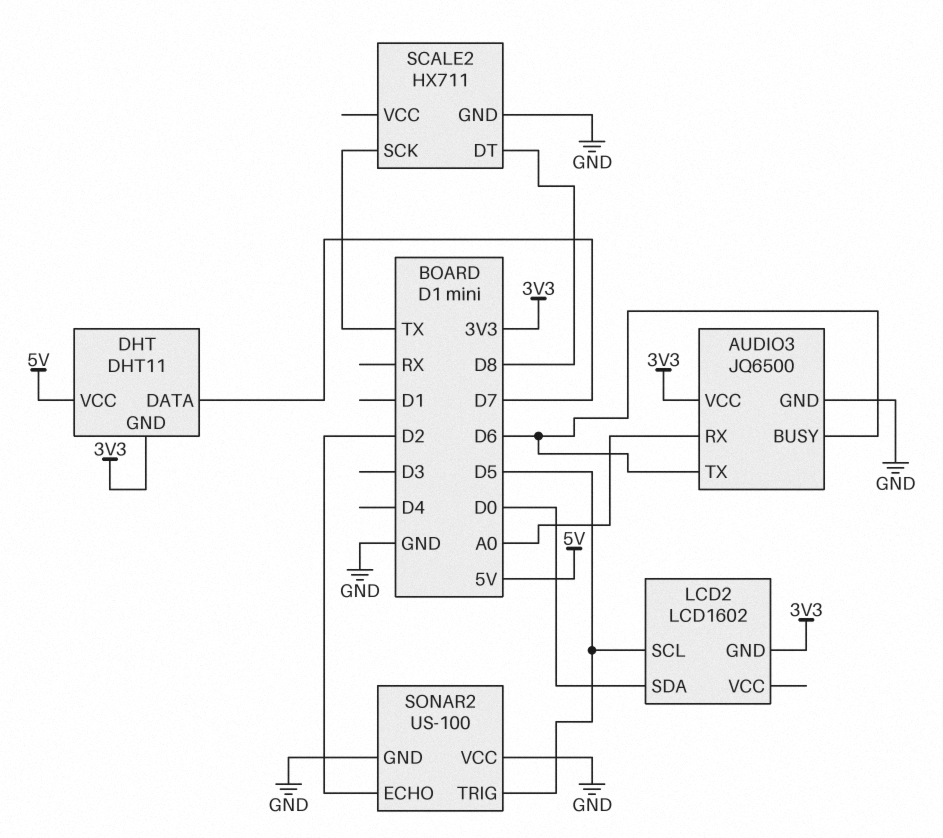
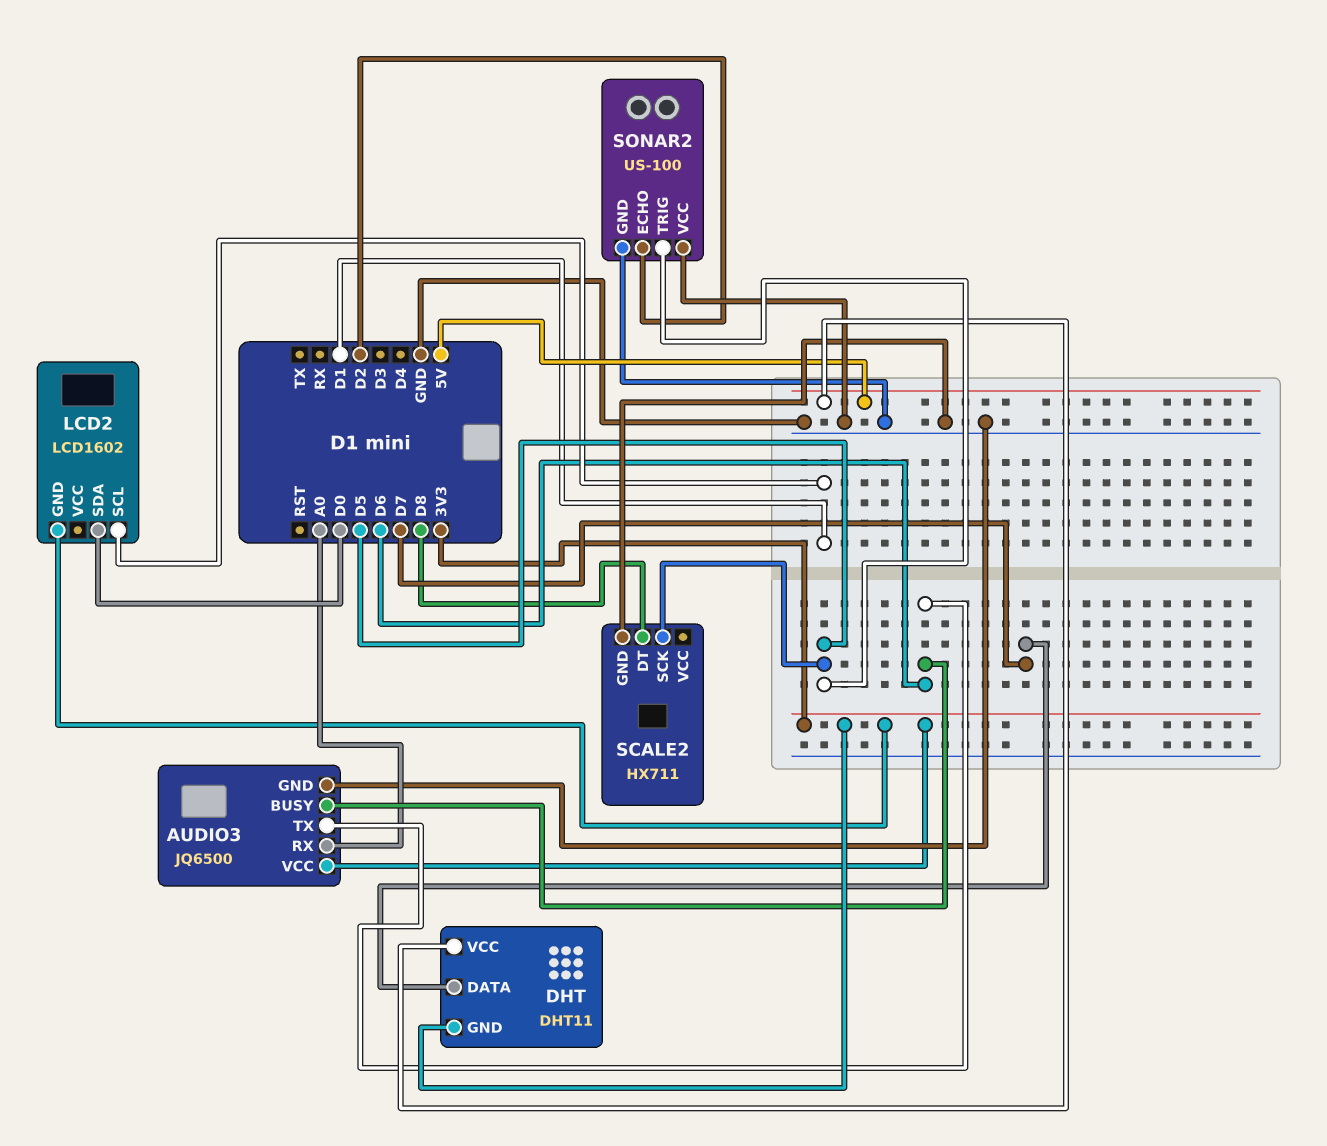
LCD2 pin SCL: D5 -> D1
SCALE2 pin SCK: TX -> D5

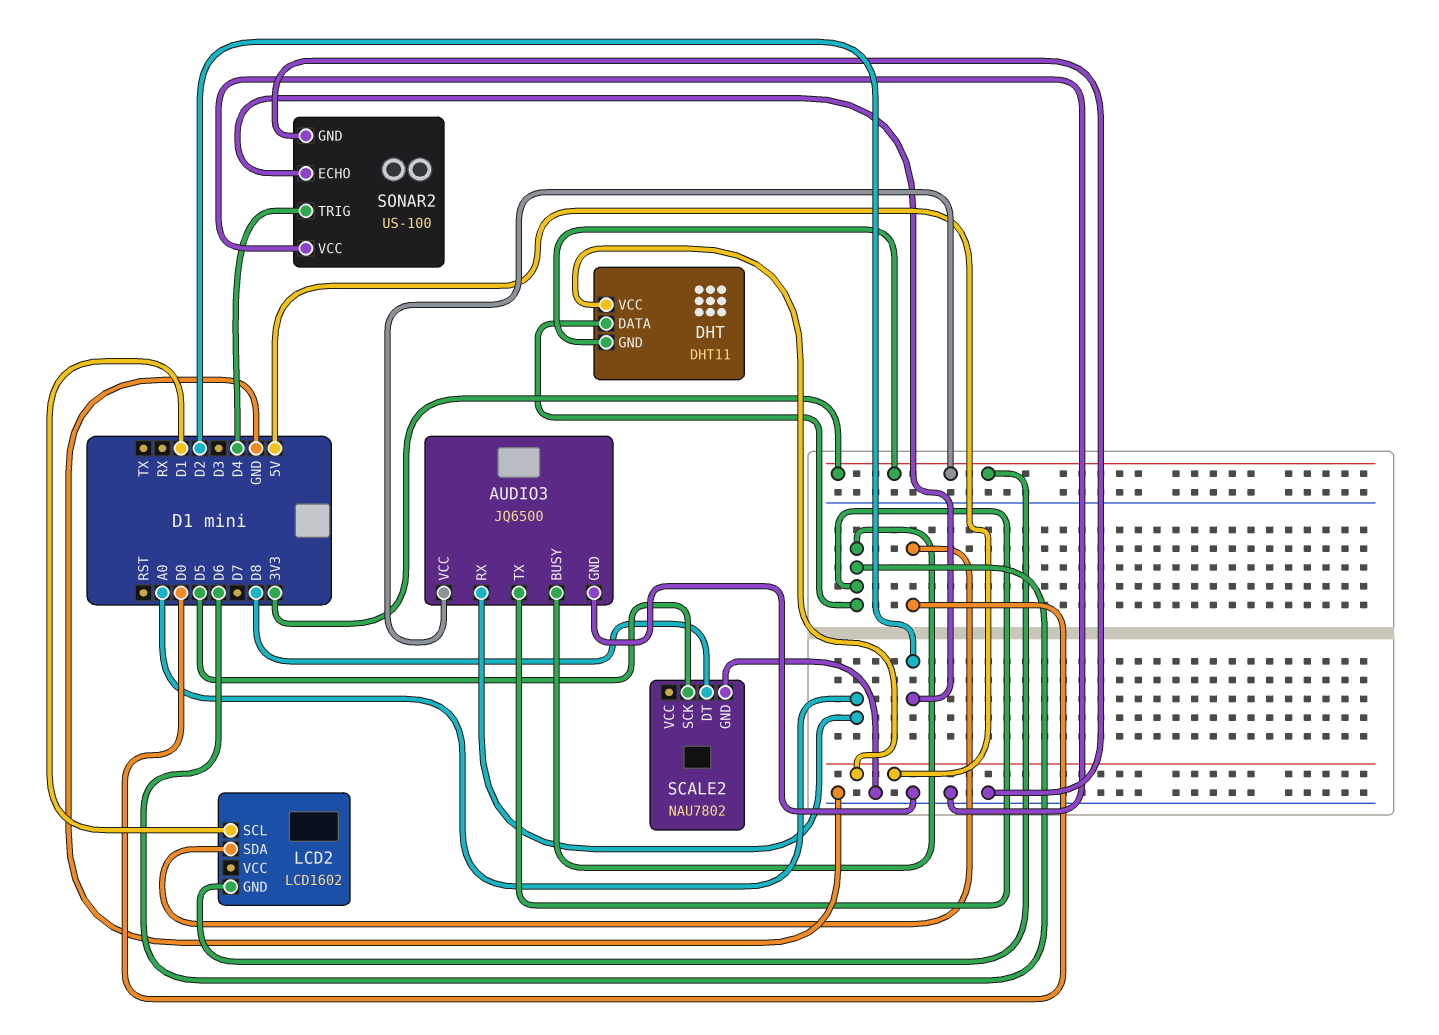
DHT pin DATA: D7 -> D6
SCALE2: HX711 -> NAU7802
SONAR2 pin TRIG: D5 -> D4

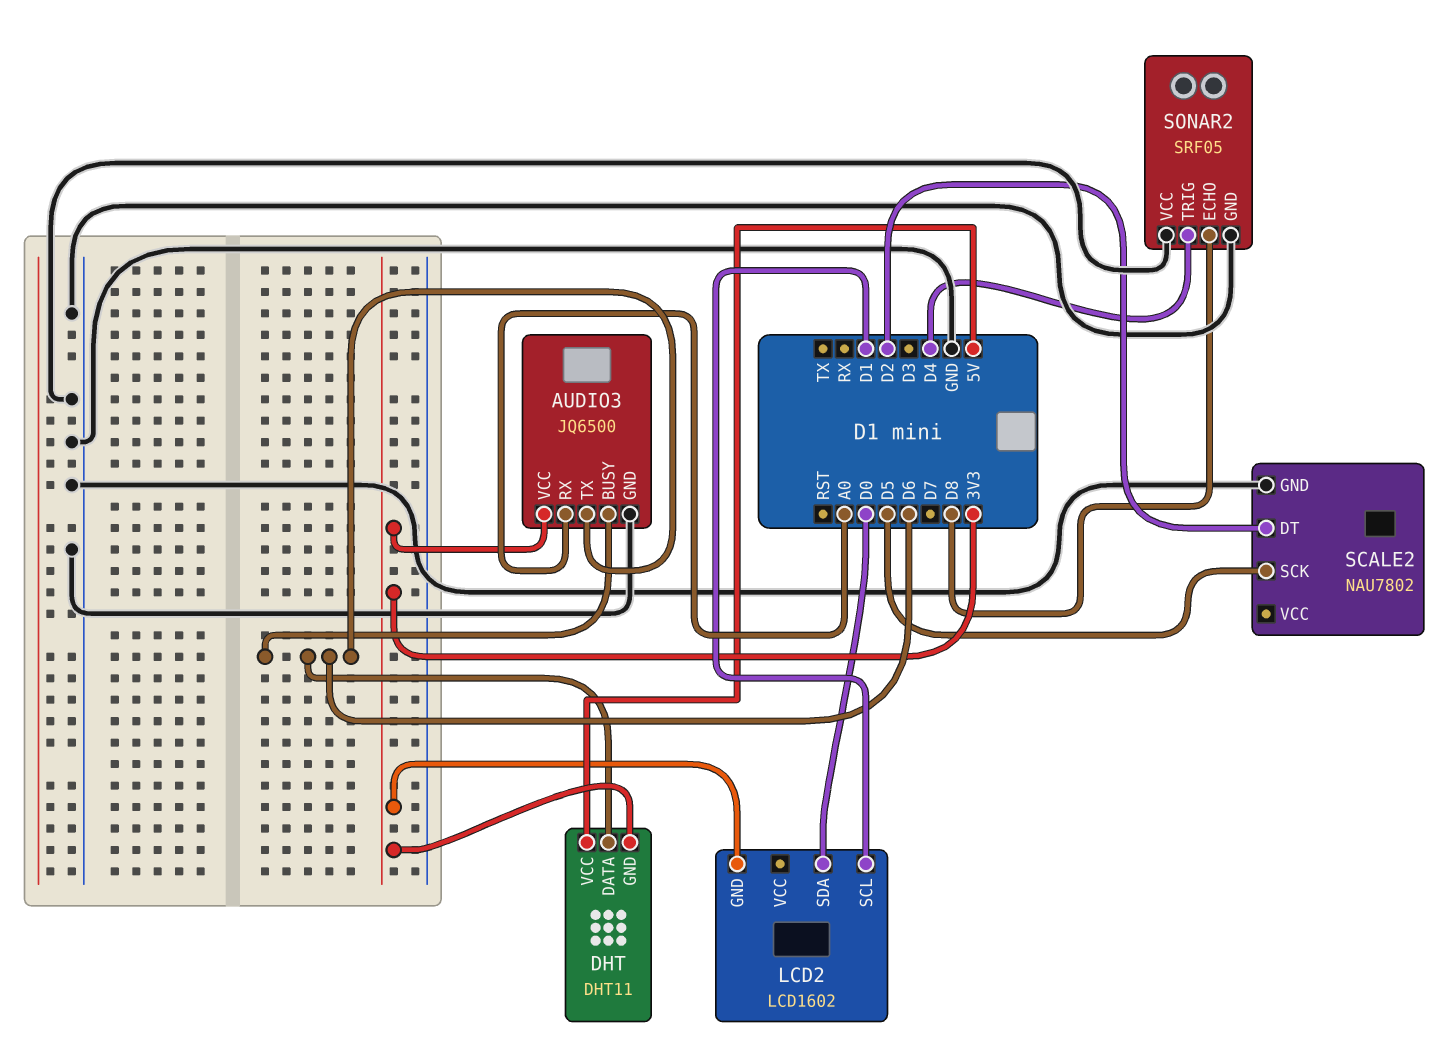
SCALE2 pin DT: D8 -> D2
SONAR2: US-100 -> SRF05
SONAR2 pin ECHO: D2 -> D8

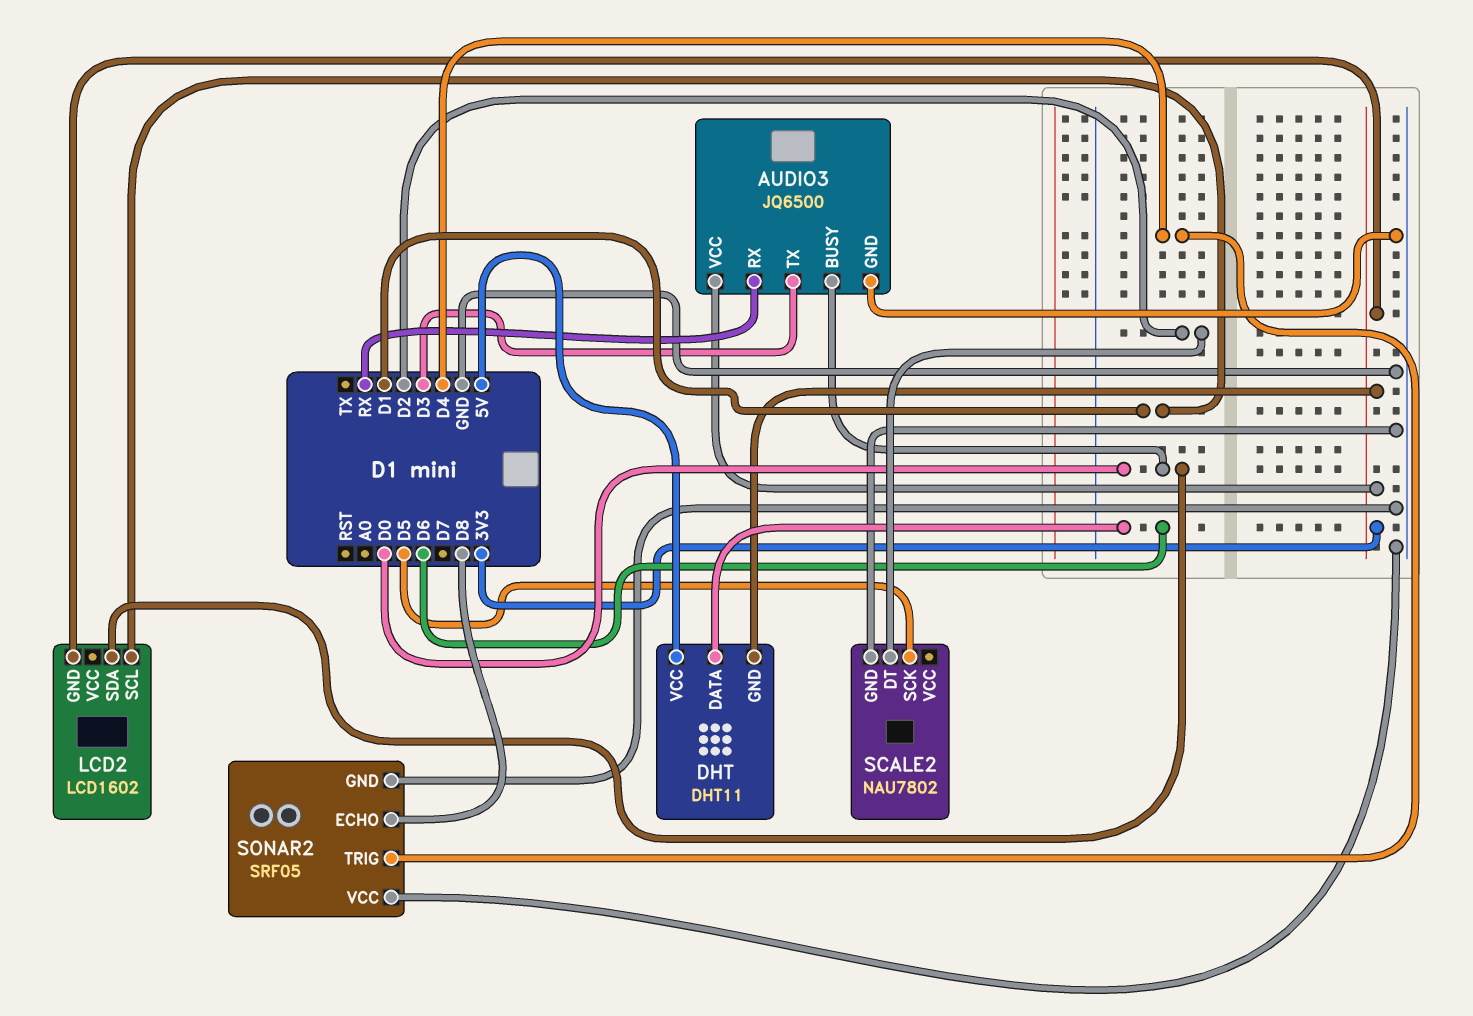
AUDIO3 pin BUSY: D6 -> D0
AUDIO3 pin RX: A0 -> RX
AUDIO3 pin TX: D6 -> D3

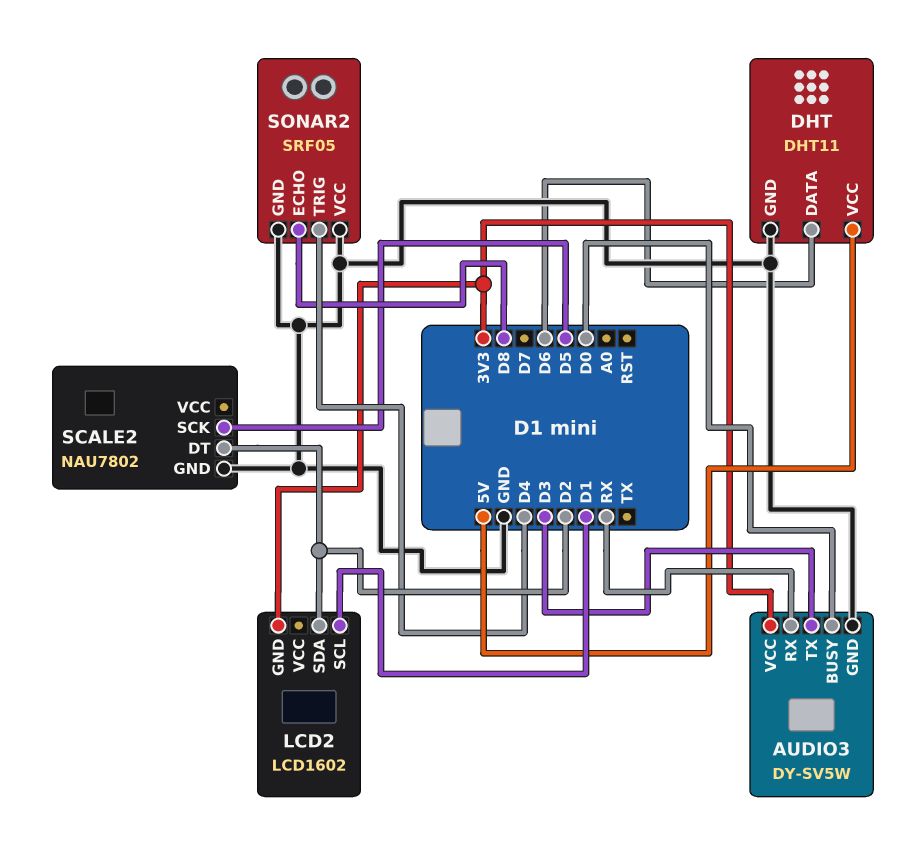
AUDIO3: JQ6500 -> DY-SV5W
DHT pin GND: 3V3 -> GND
LCD2 pin SDA: D0 -> D2

